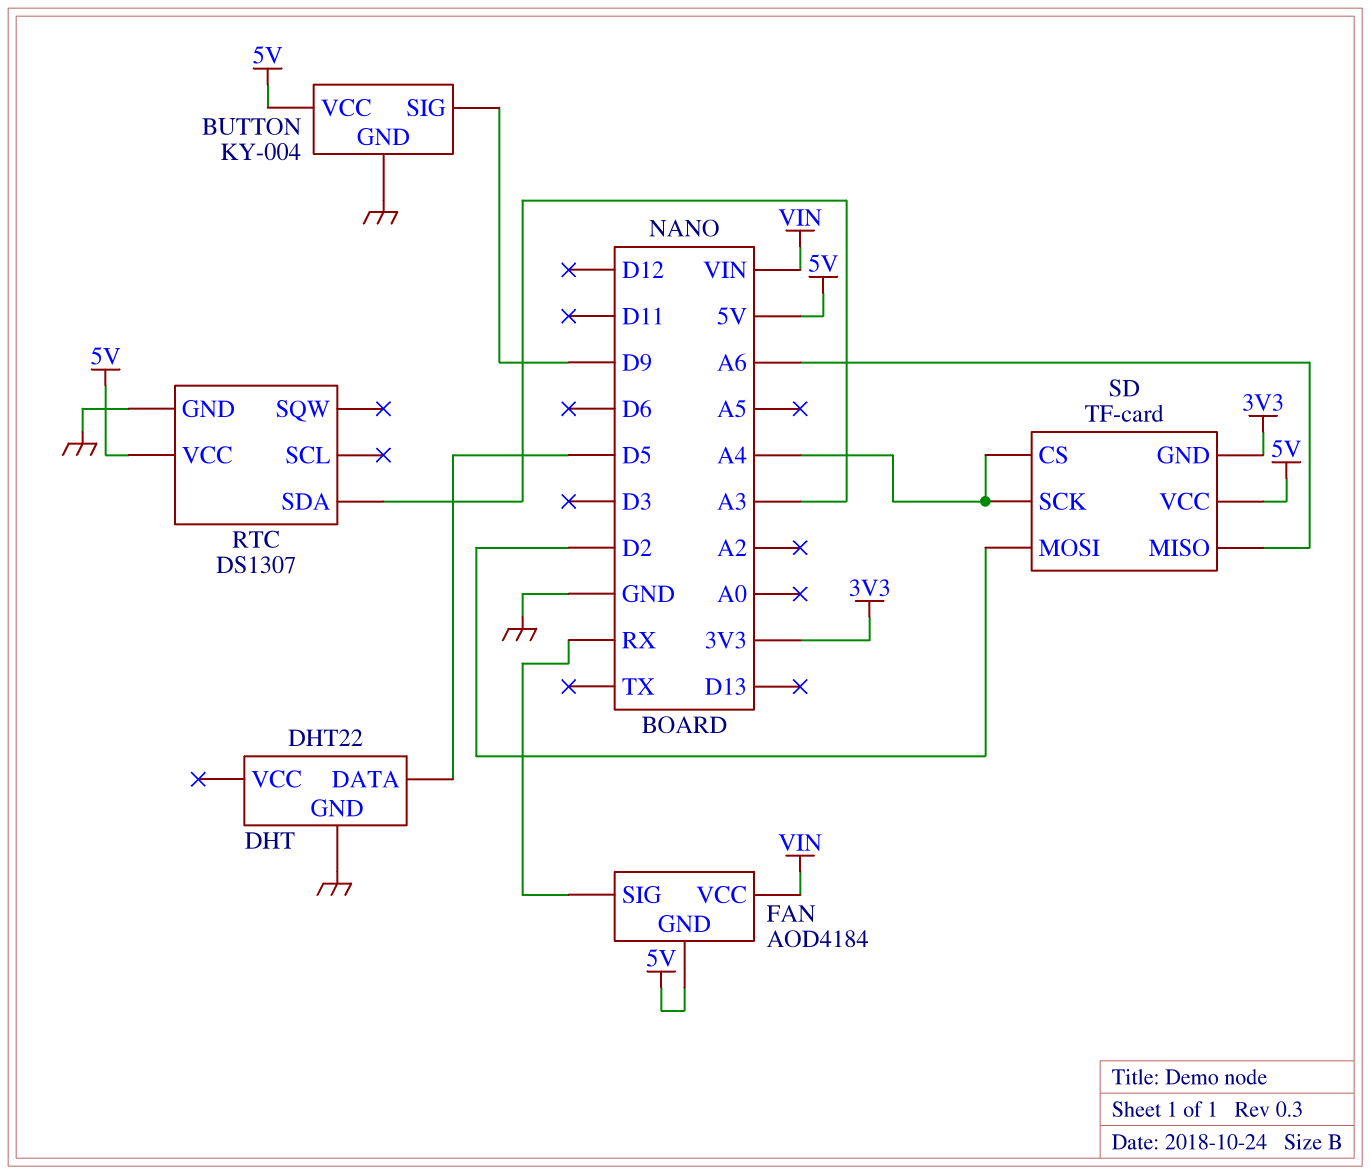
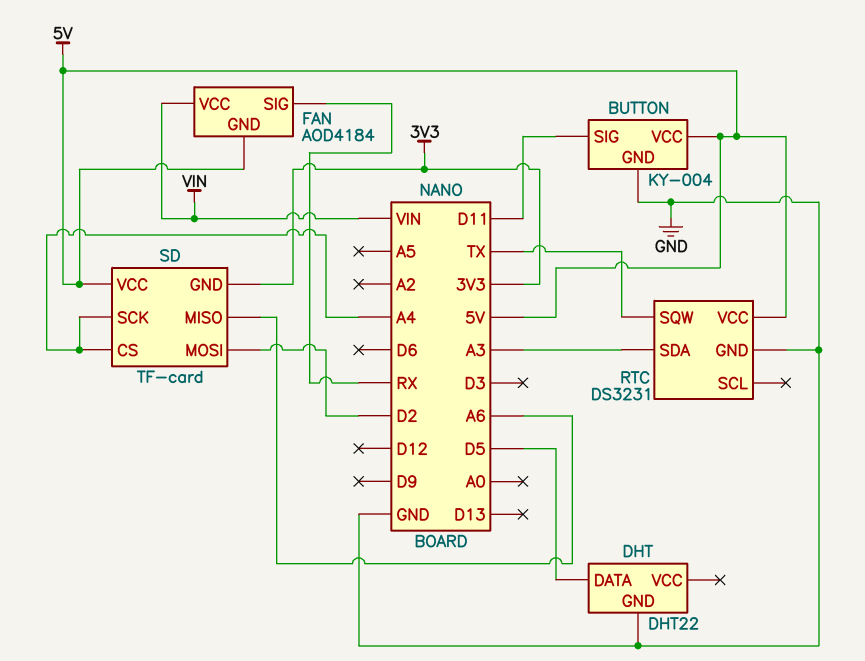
BUTTON pin SIG: D9 -> D11
RTC: DS1307 -> DS3231
RTC pin SQW: none -> TX

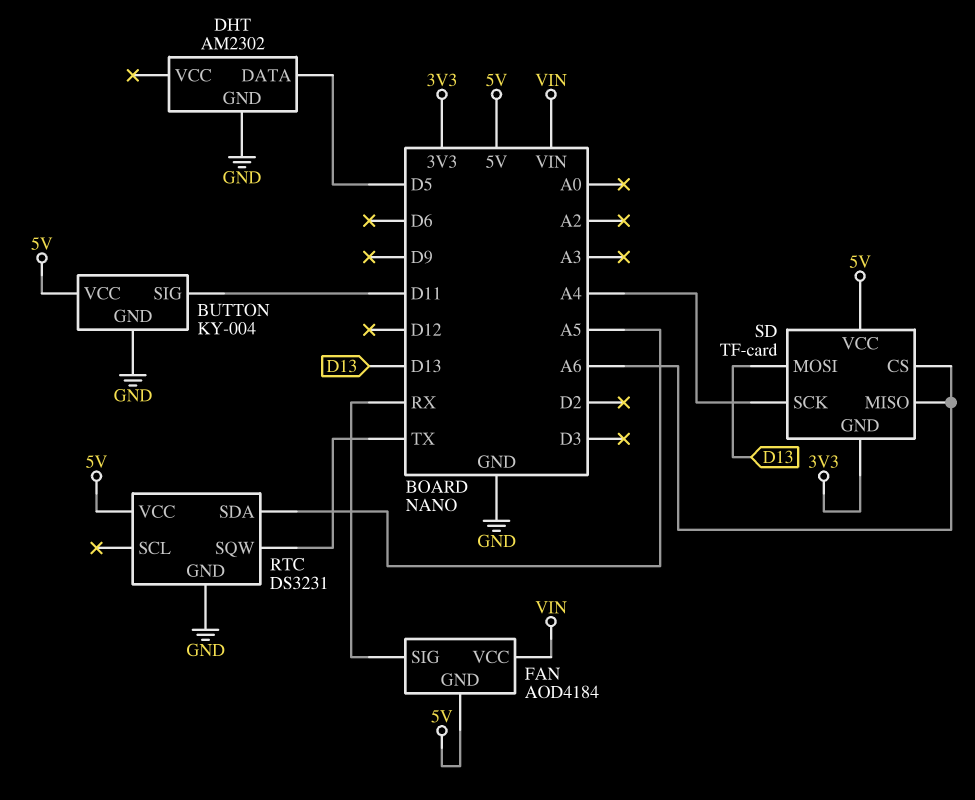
DHT: DHT22 -> AM2302
RTC pin SDA: A3 -> A5
SD pin CS: A4 -> A6
SD pin MOSI: D2 -> D13

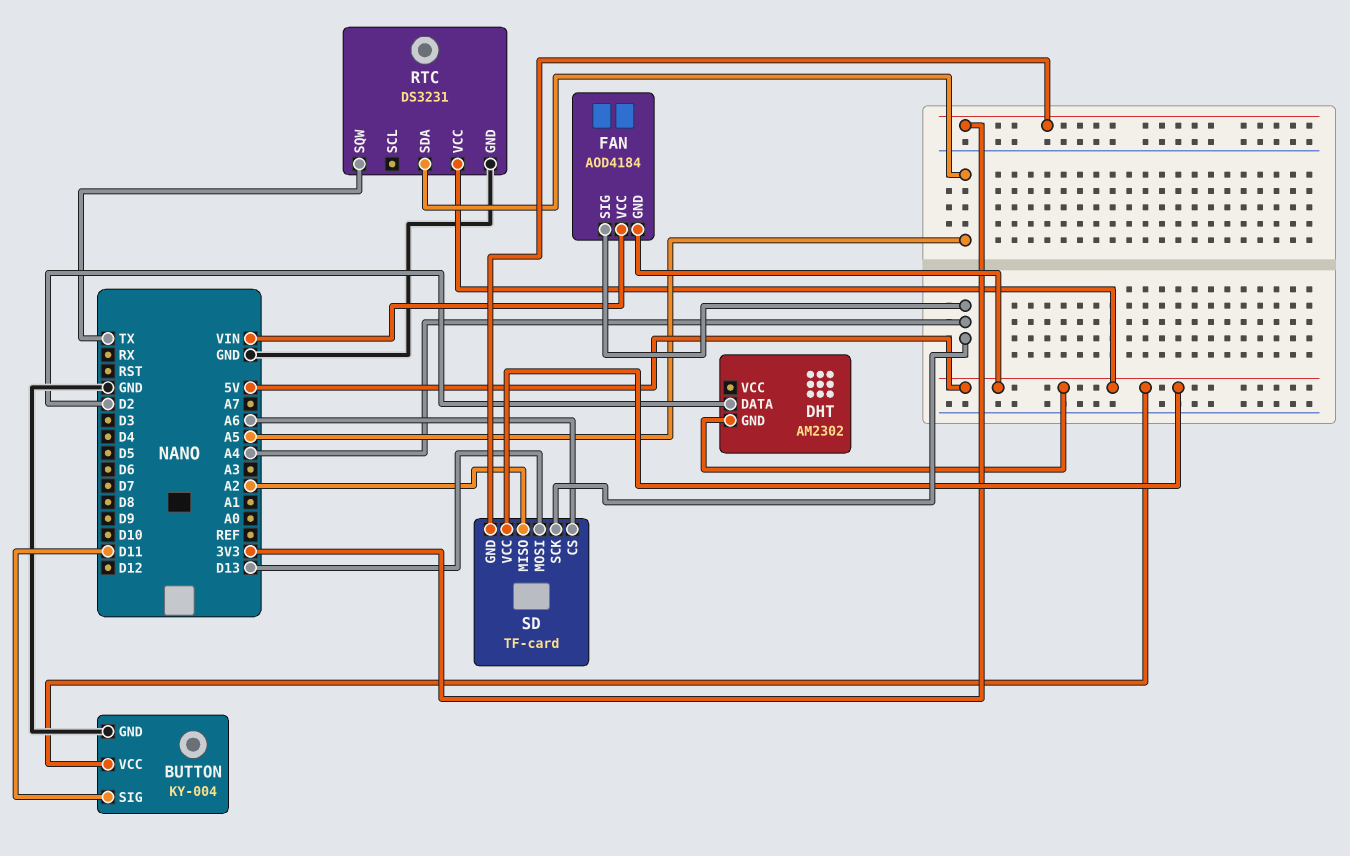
DHT pin DATA: D5 -> D2
DHT pin GND: GND -> 5V
FAN pin SIG: RX -> A4
SD pin MISO: A6 -> A2

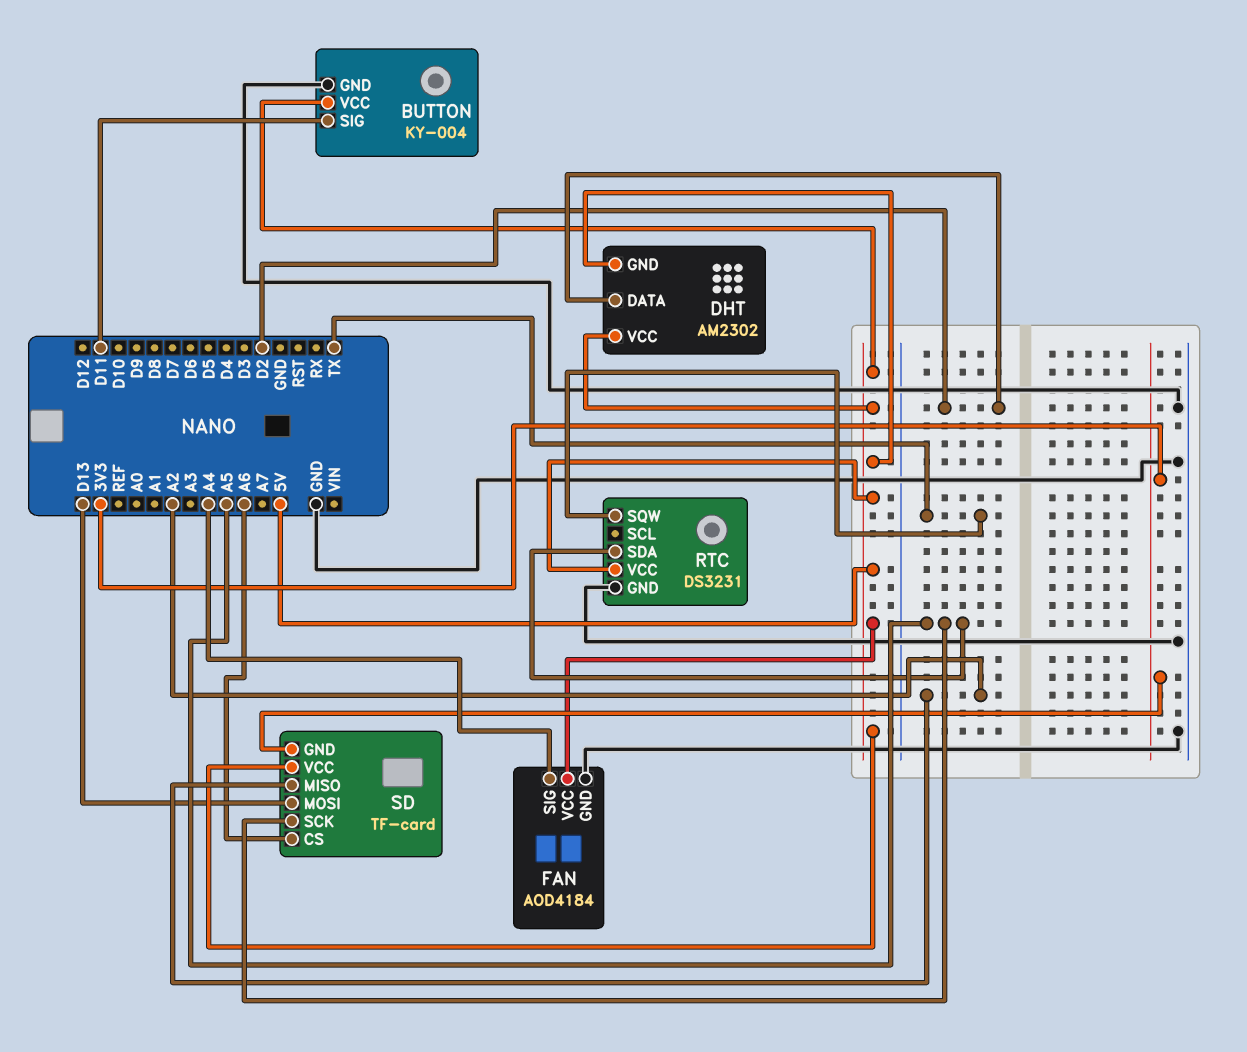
DHT pin VCC: none -> 5V
FAN pin GND: 5V -> GND
FAN pin VCC: VIN -> 5V
SD pin SCK: A4 -> A5

